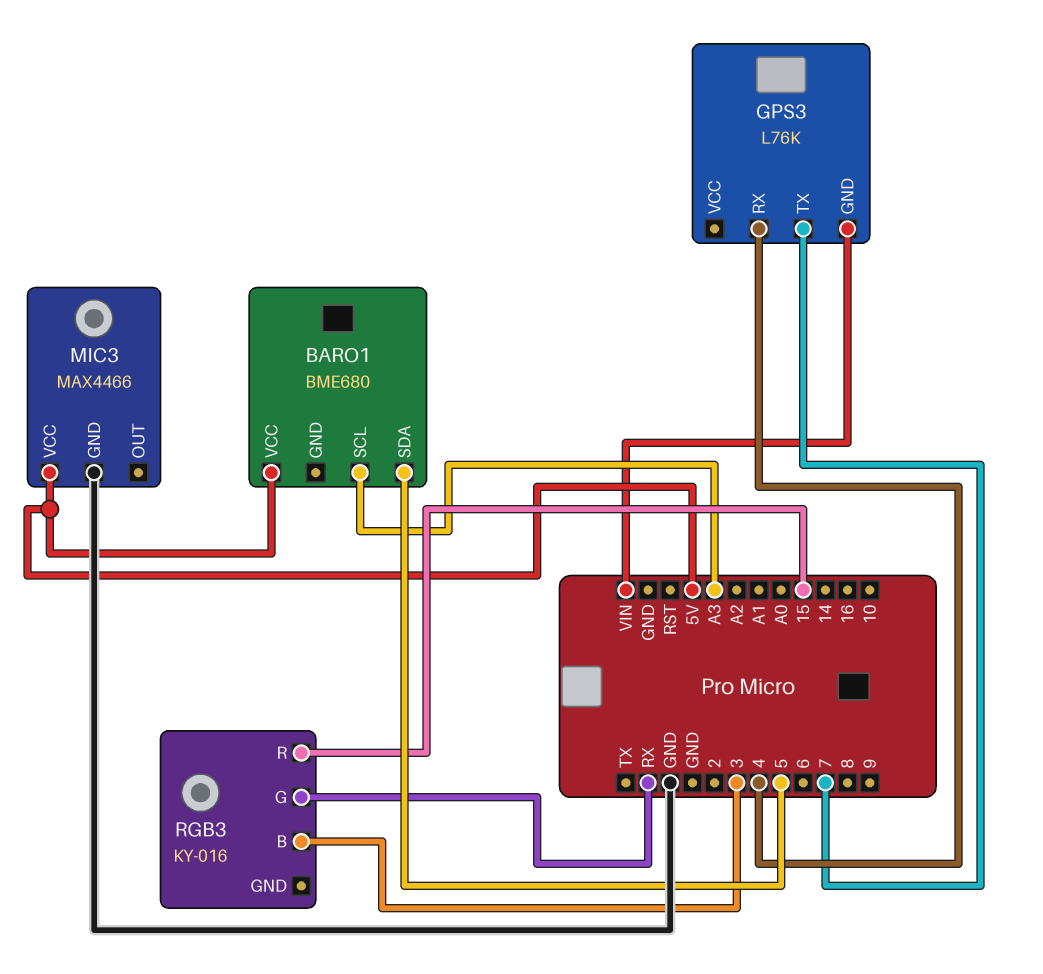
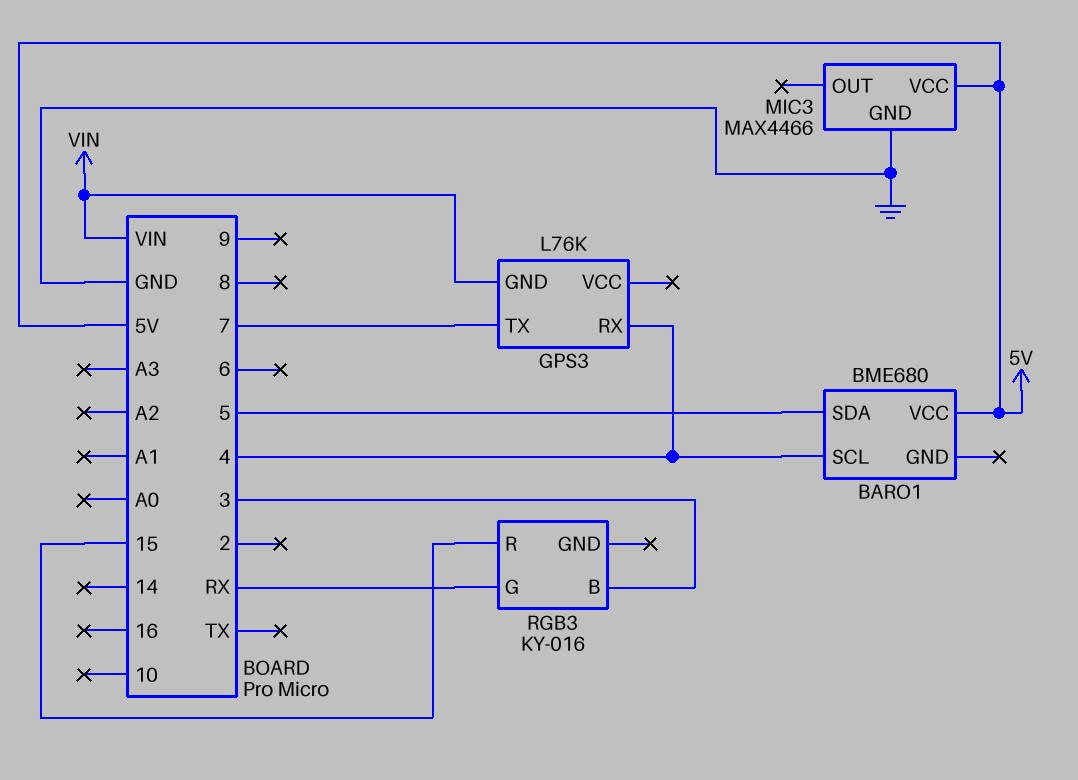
BARO1 pin SCL: A3 -> 4

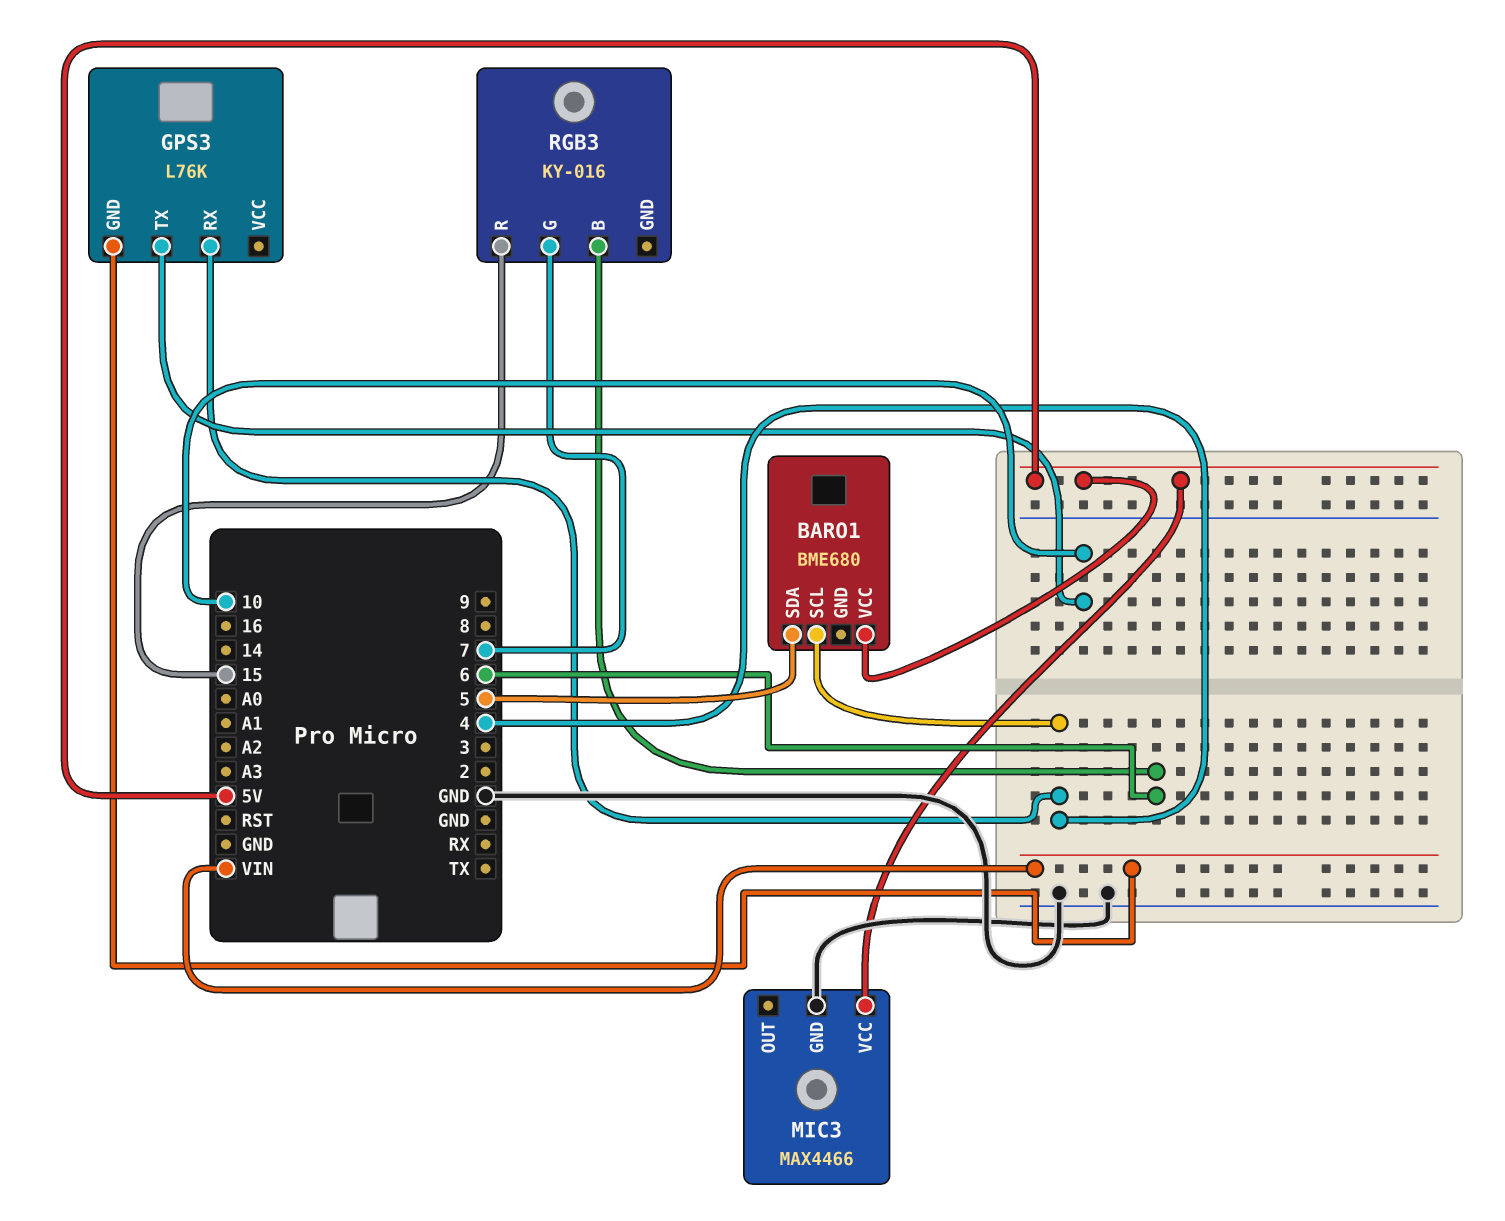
GPS3 pin TX: 7 -> 10
RGB3 pin B: 3 -> 6
RGB3 pin G: RX -> 7

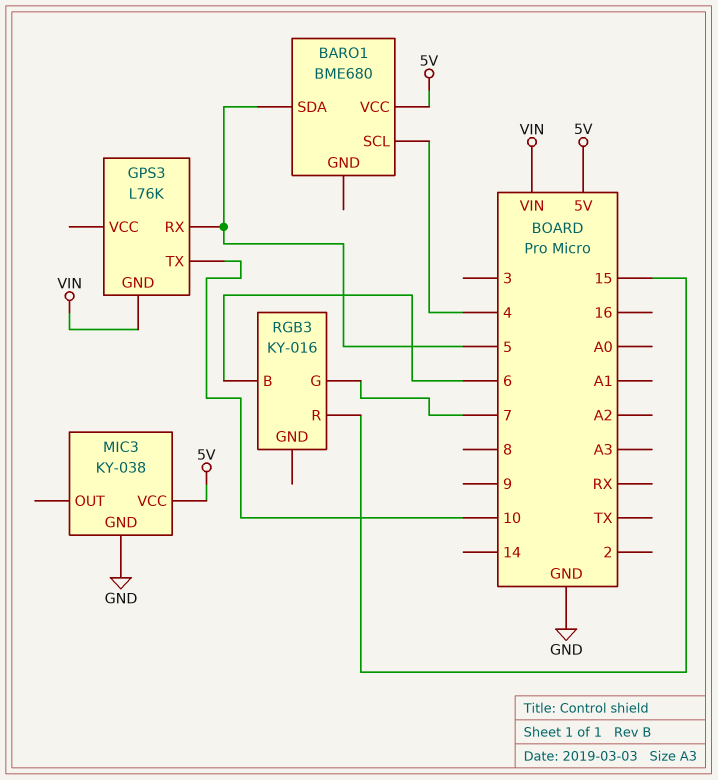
GPS3 pin RX: 4 -> 5
MIC3: MAX4466 -> KY-038

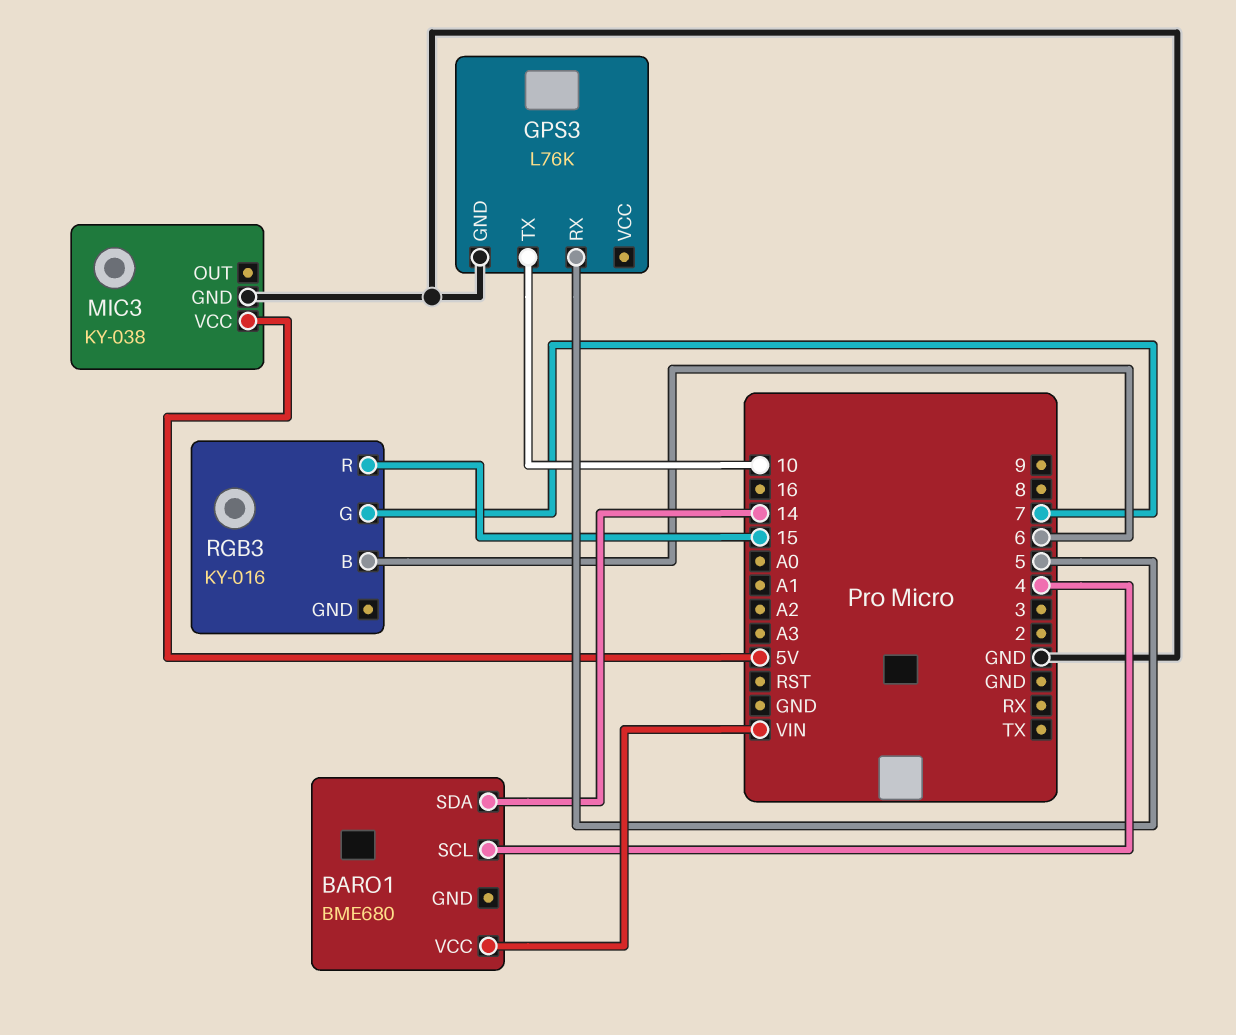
BARO1 pin SDA: 5 -> 14
BARO1 pin VCC: 5V -> VIN
GPS3 pin GND: VIN -> GND

